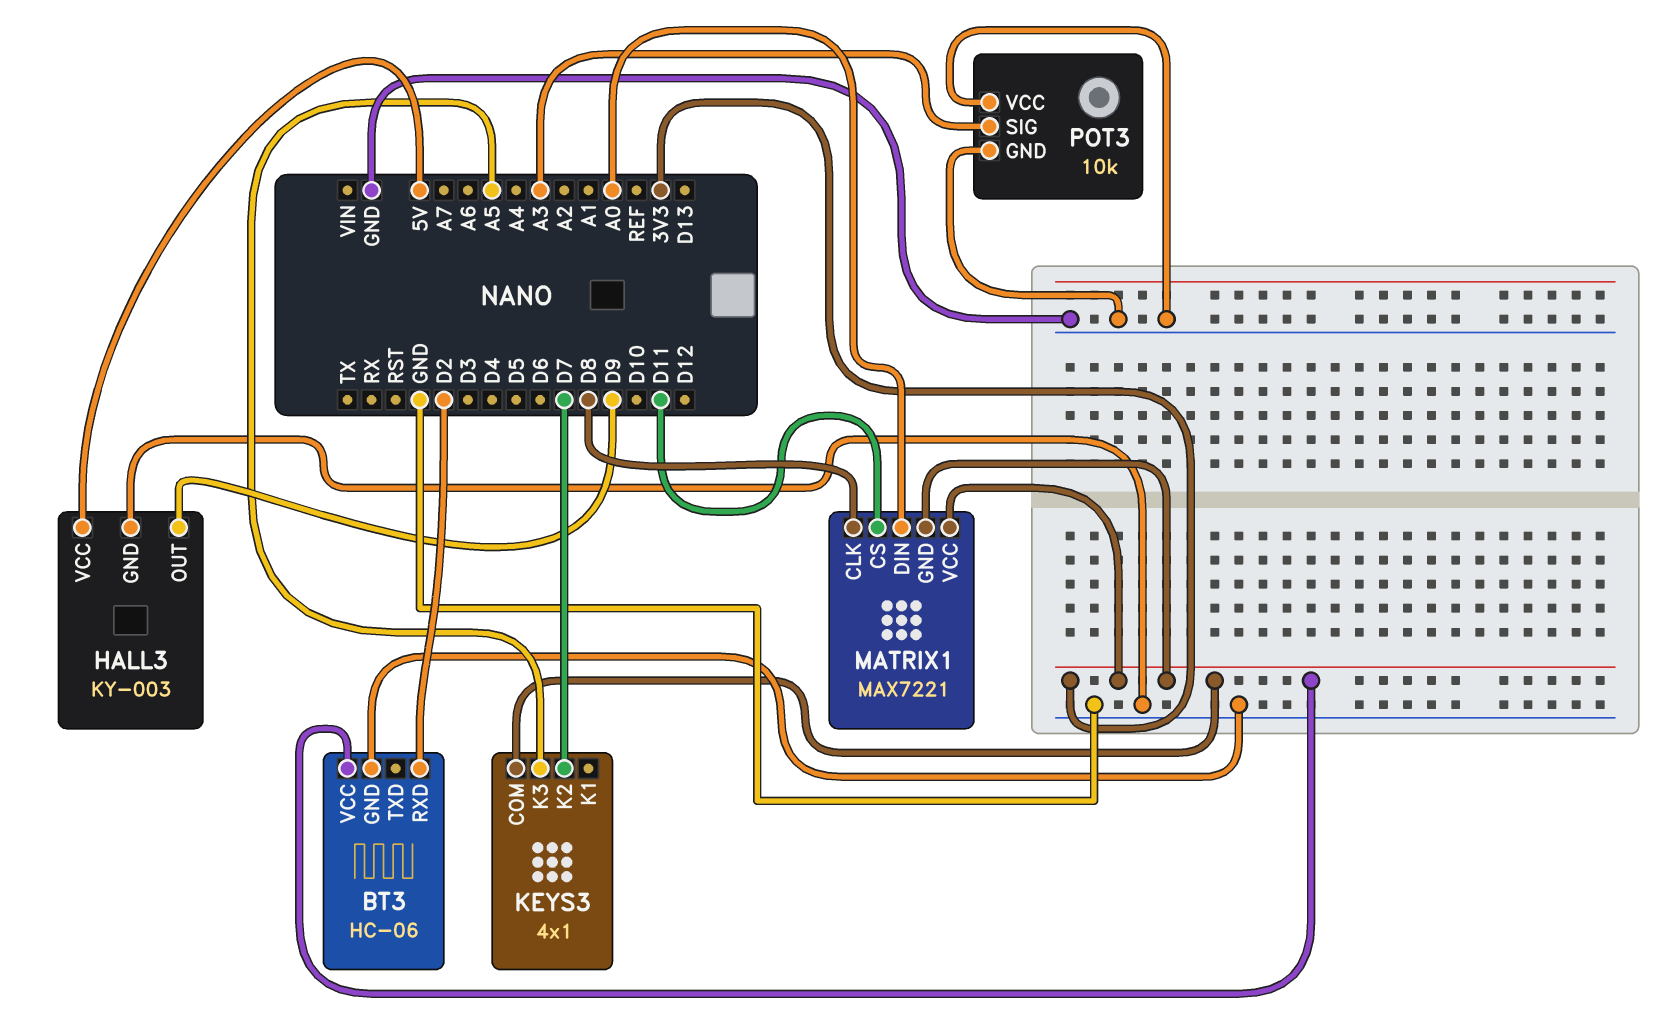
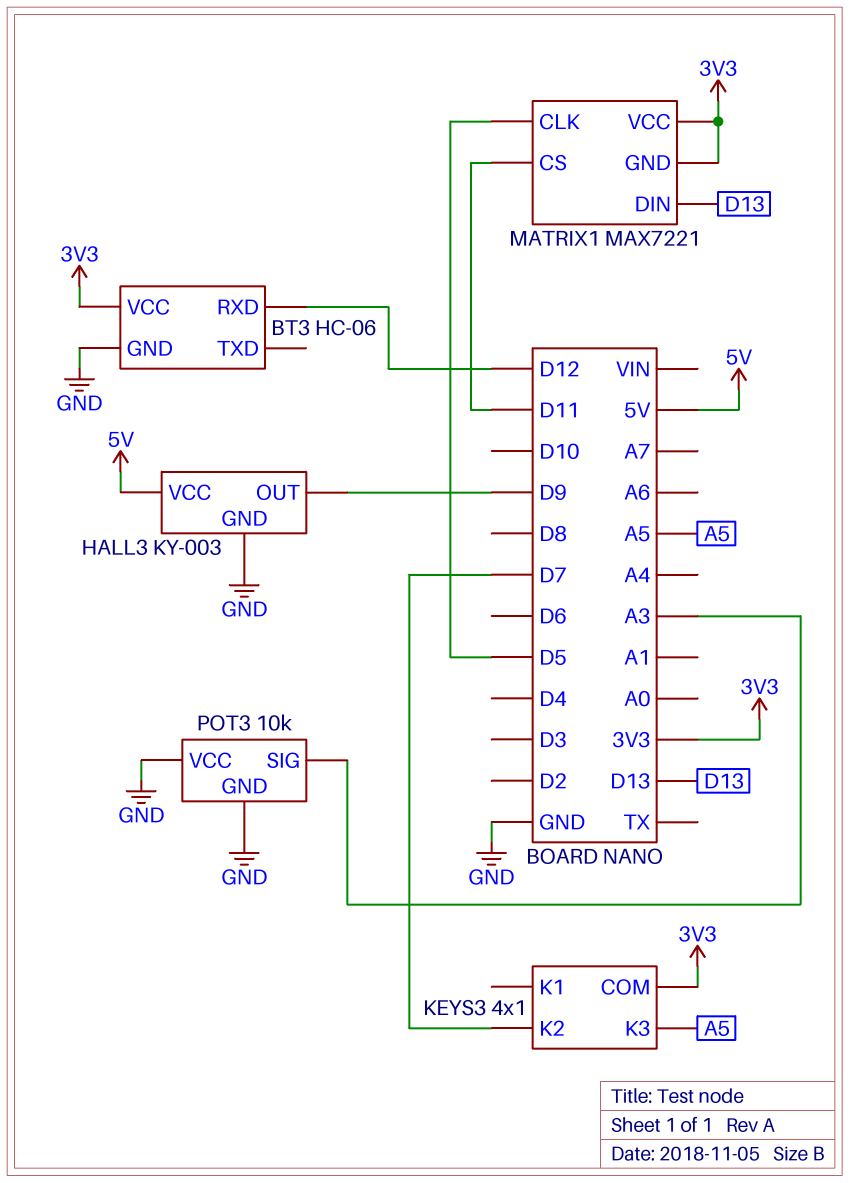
BT3 pin RXD: D2 -> D12
MATRIX1 pin CLK: D8 -> D5
MATRIX1 pin DIN: A0 -> D13

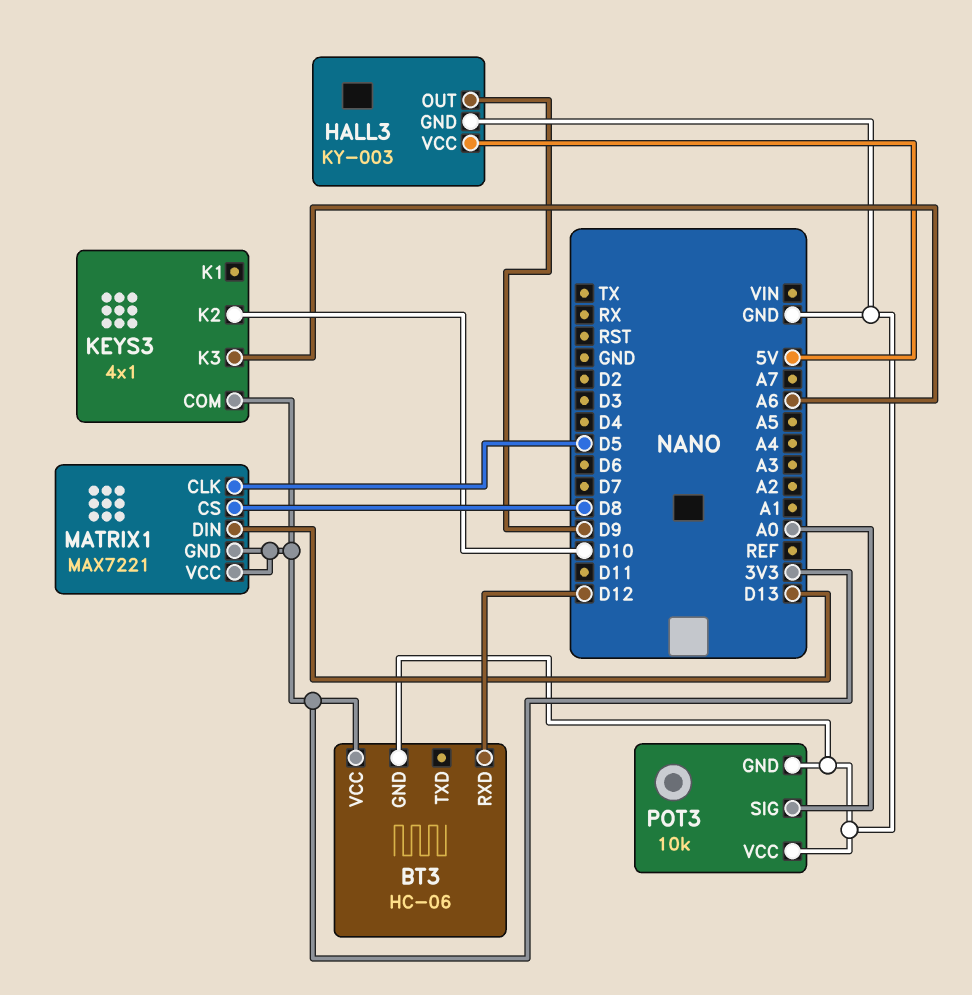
KEYS3 pin K2: D7 -> D10
KEYS3 pin K3: A5 -> A6
MATRIX1 pin CS: D11 -> D8
POT3 pin SIG: A3 -> A0

